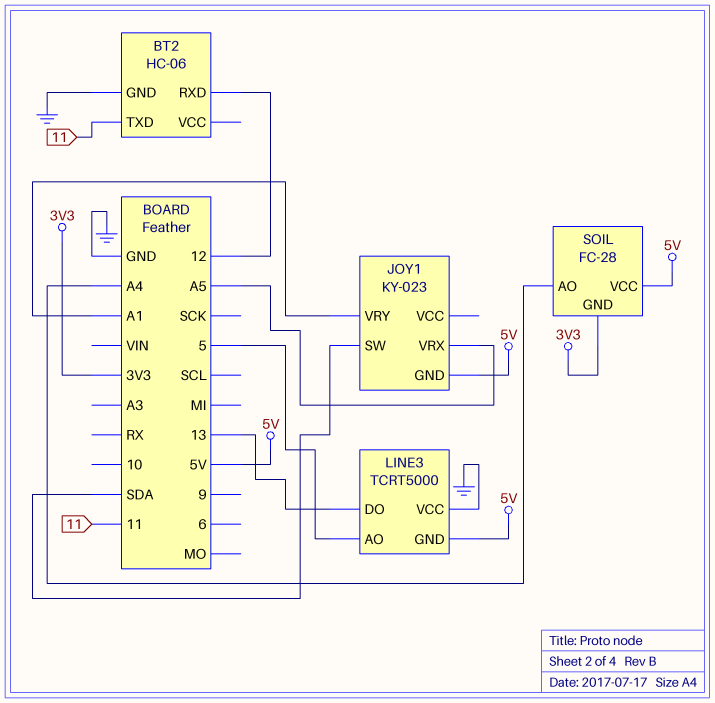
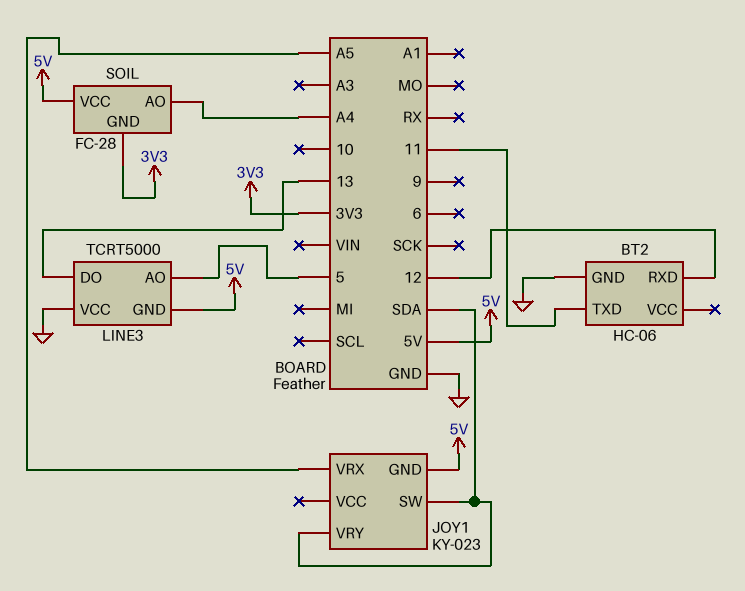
JOY1 pin VRY: A1 -> SDA

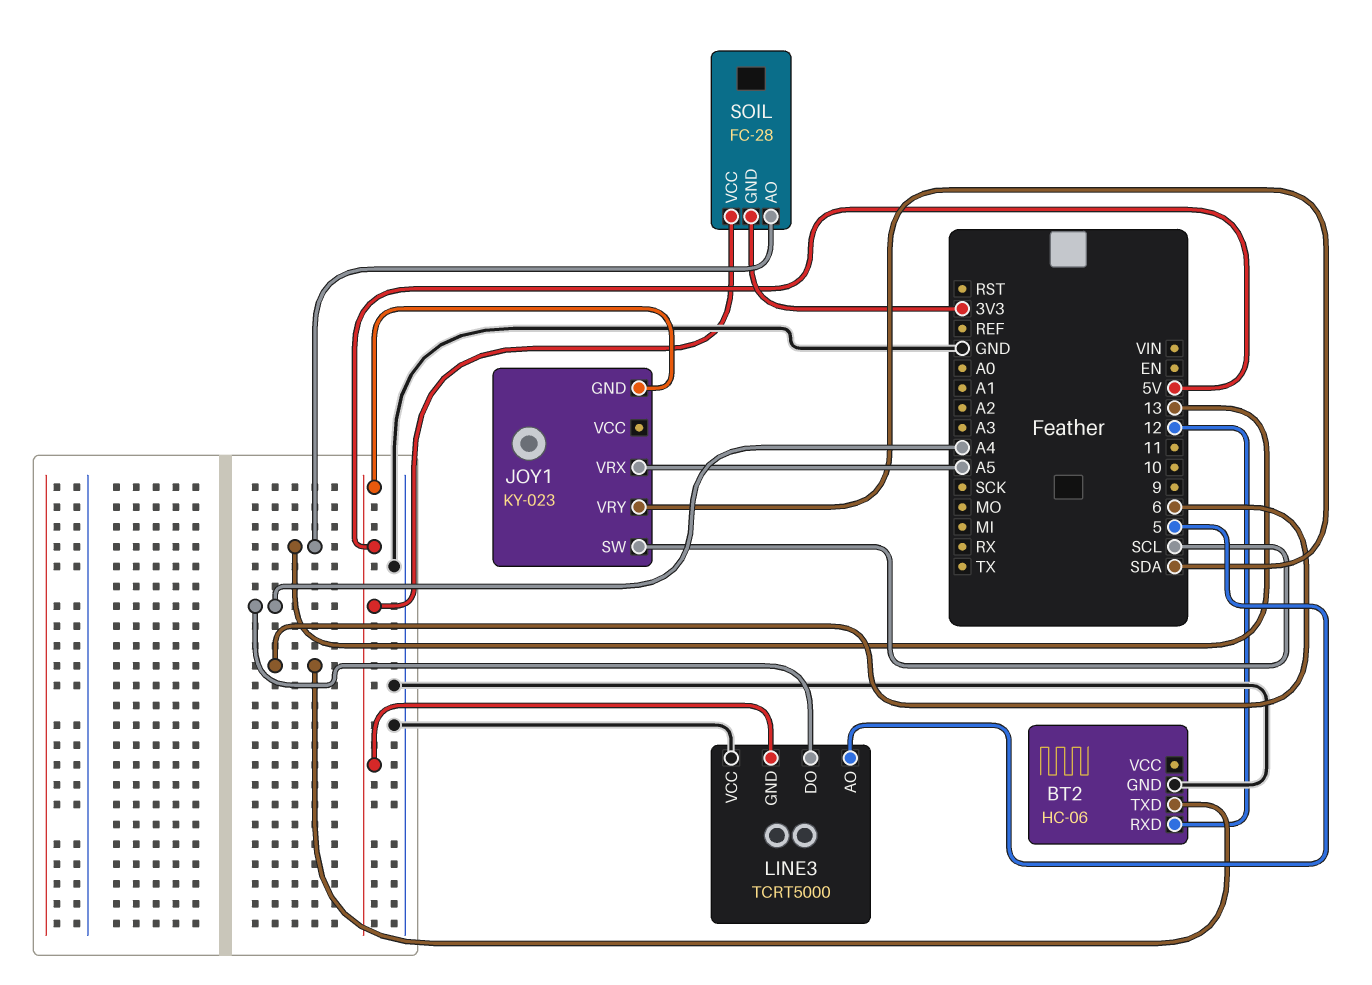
BT2 pin TXD: 11 -> 6
JOY1 pin SW: SDA -> SCL
LINE3 pin DO: 13 -> A4
SOIL pin AO: A4 -> 13

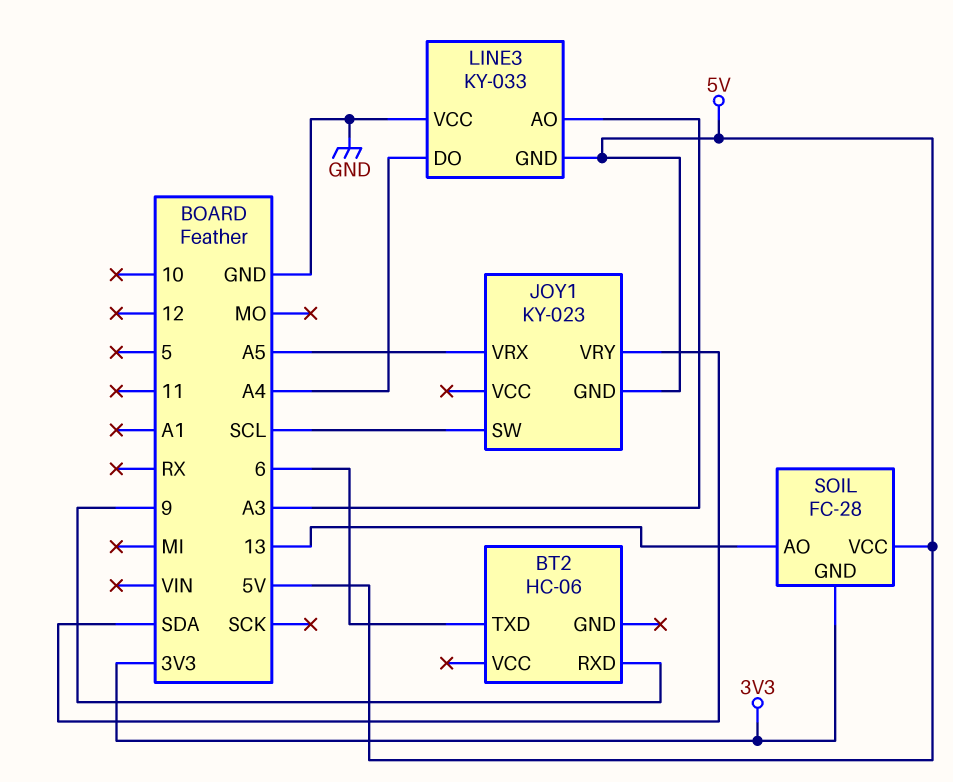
BT2 pin GND: GND -> none
BT2 pin RXD: 12 -> 9
LINE3: TCRT5000 -> KY-033
LINE3 pin AO: 5 -> A3

